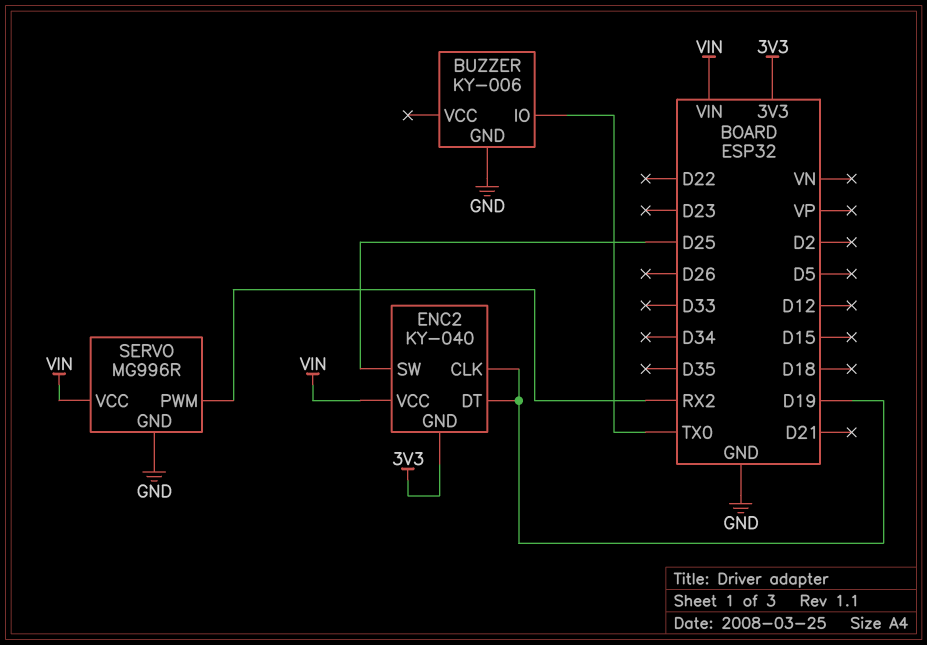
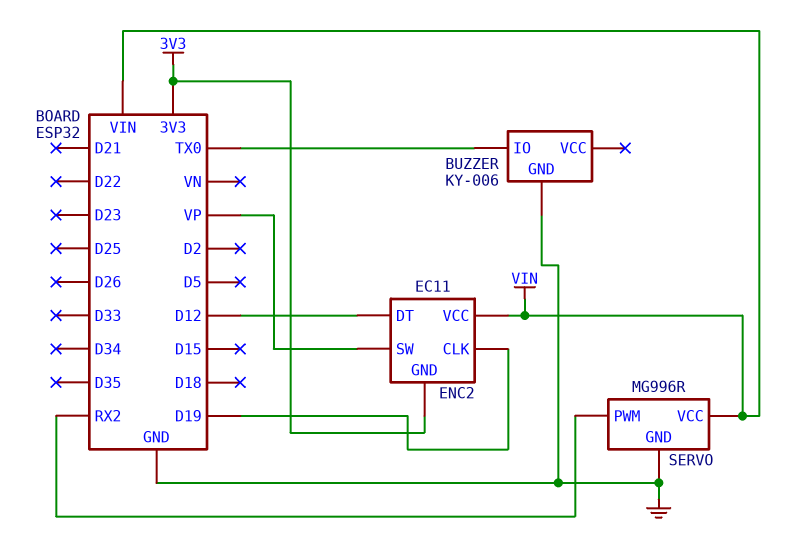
ENC2: KY-040 -> EC11
ENC2 pin DT: D19 -> D12
ENC2 pin SW: D25 -> VP

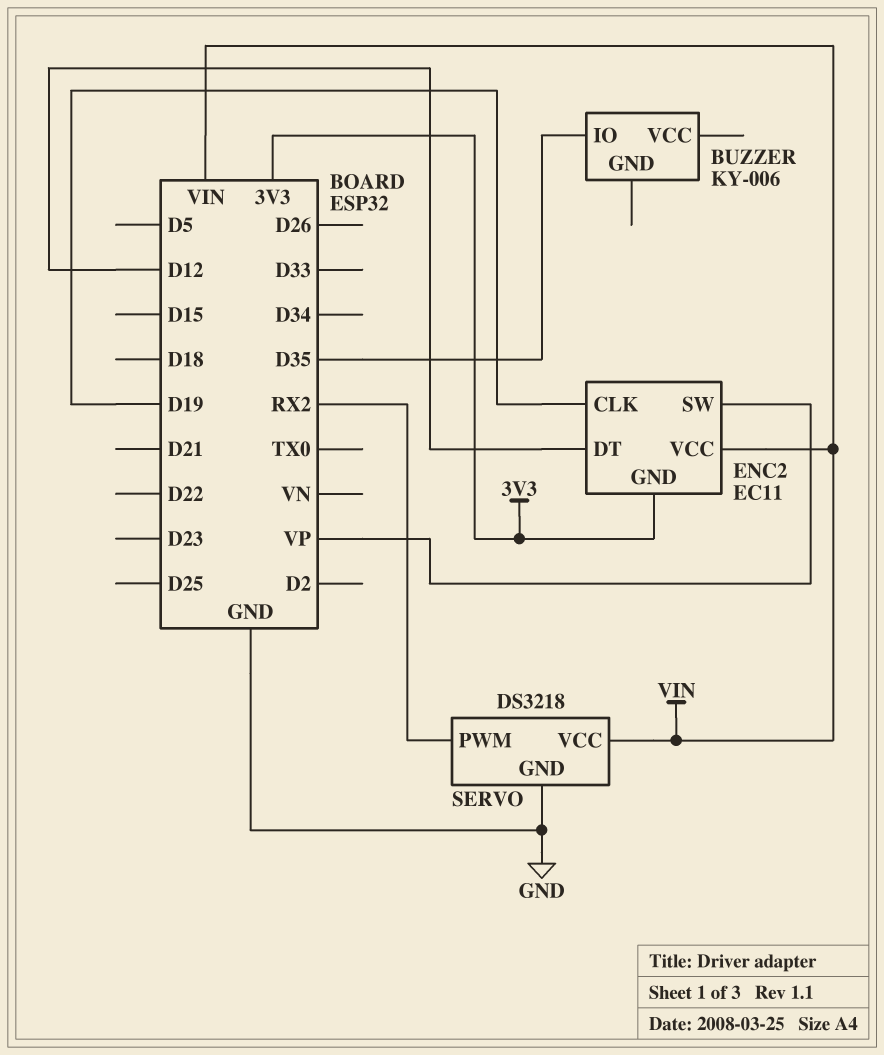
BUZZER pin GND: GND -> none
BUZZER pin IO: TX0 -> D35
SERVO: MG996R -> DS3218

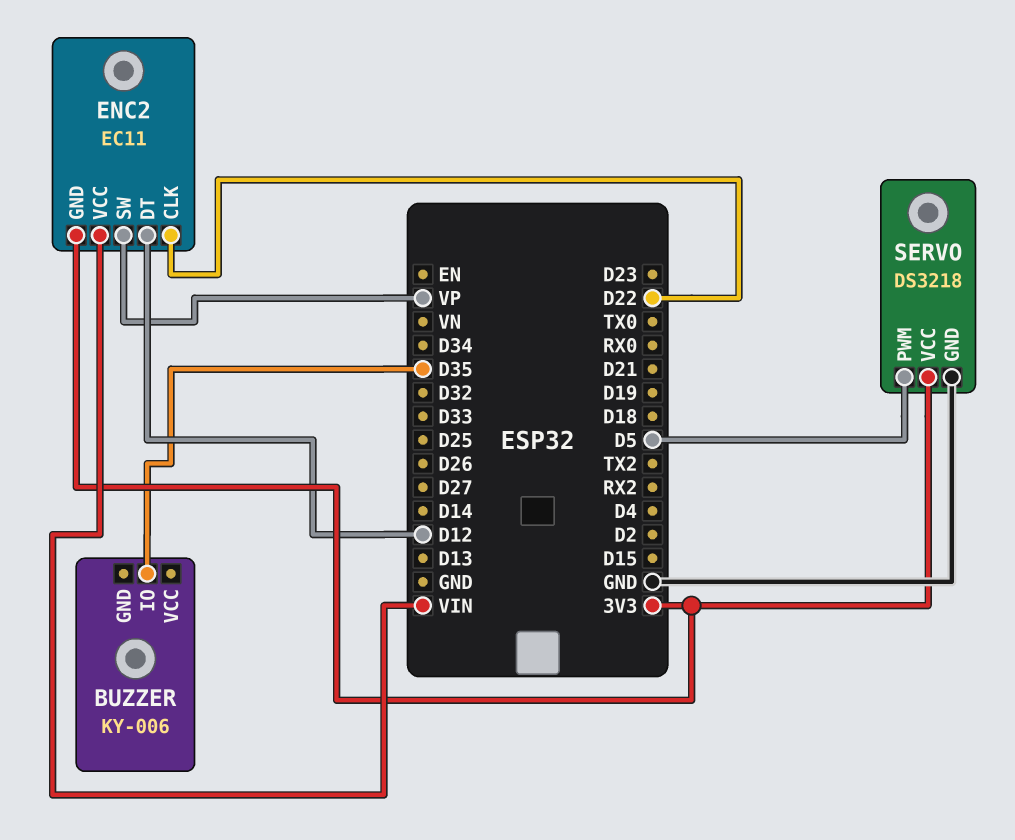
ENC2 pin CLK: D19 -> D22
SERVO pin PWM: RX2 -> D5
SERVO pin VCC: VIN -> 3V3

